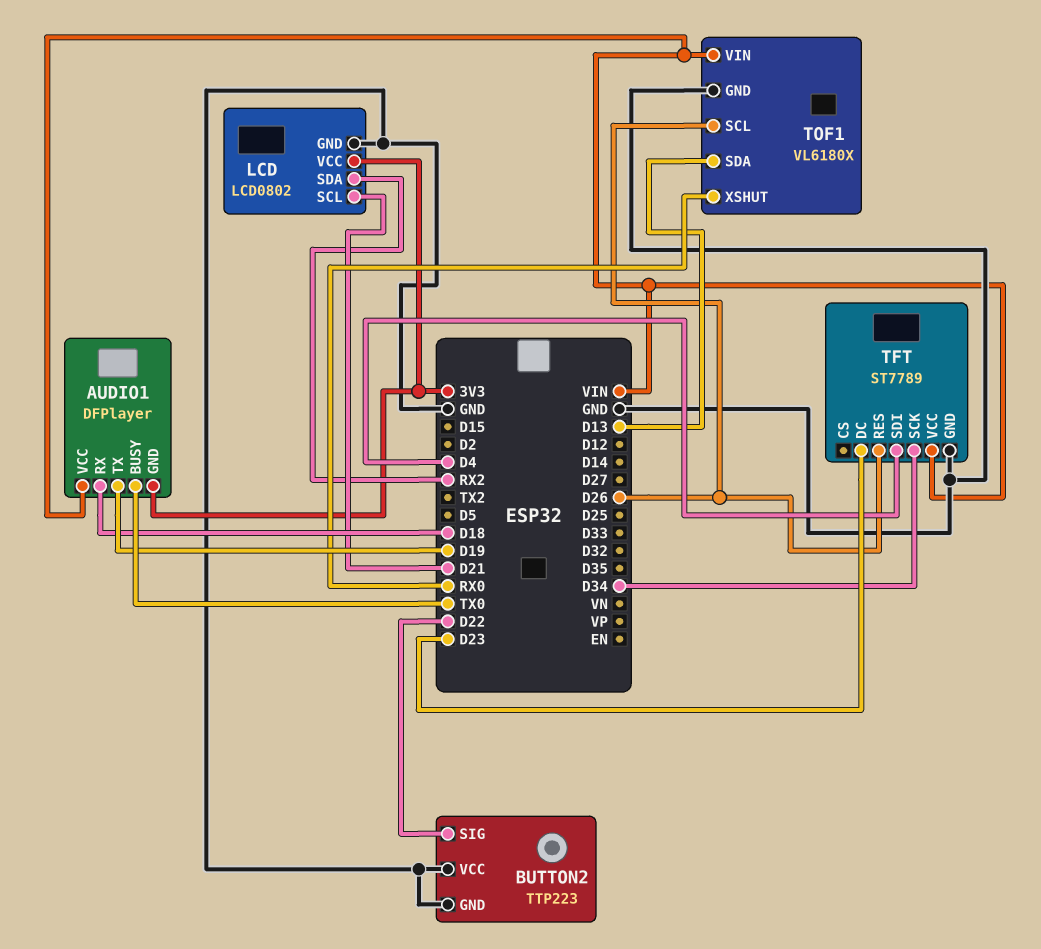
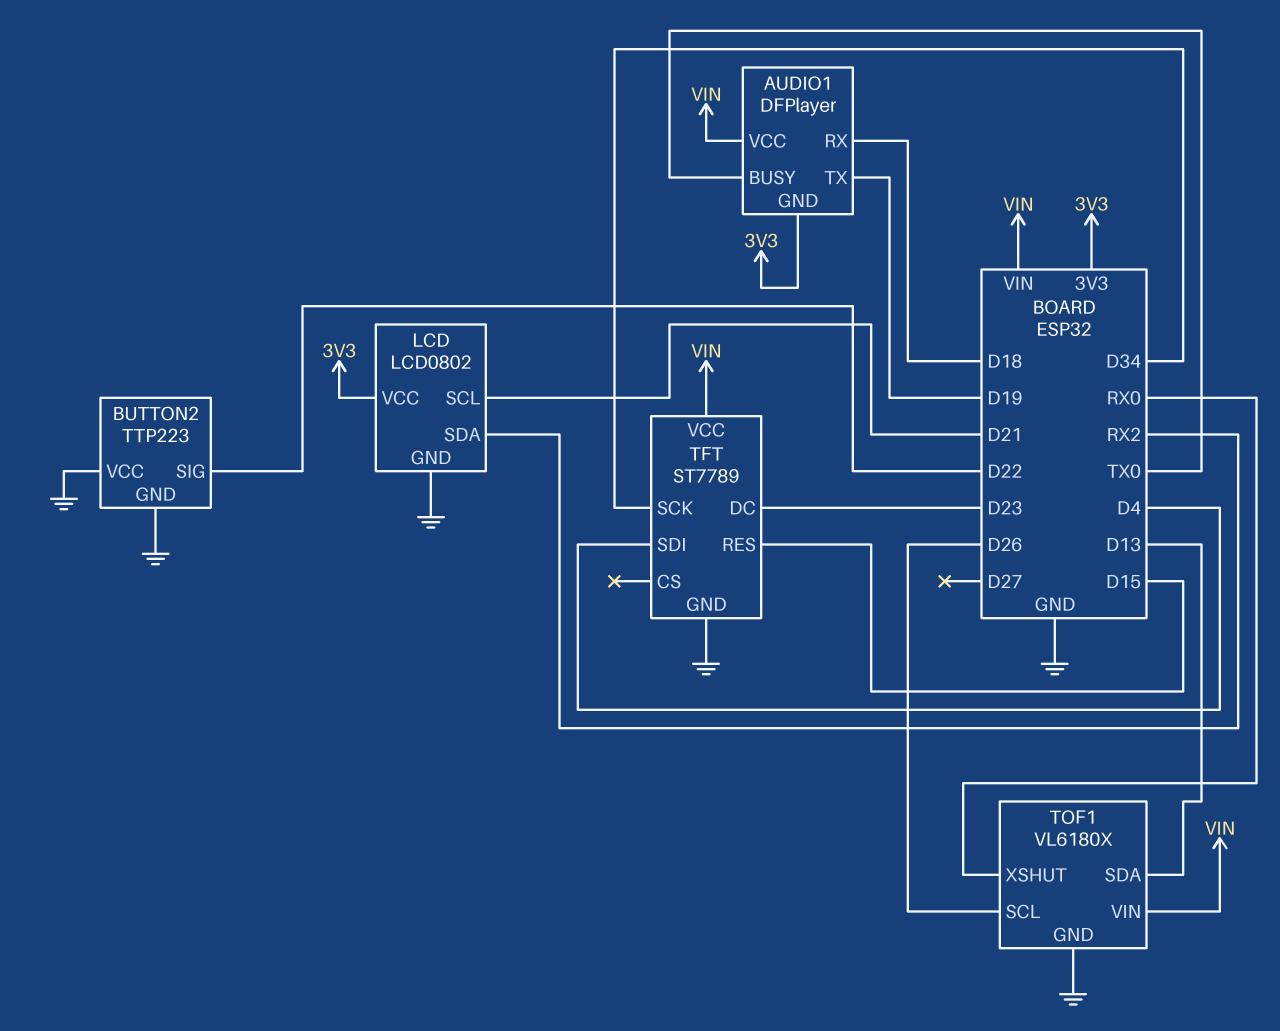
TFT pin RES: D26 -> D15

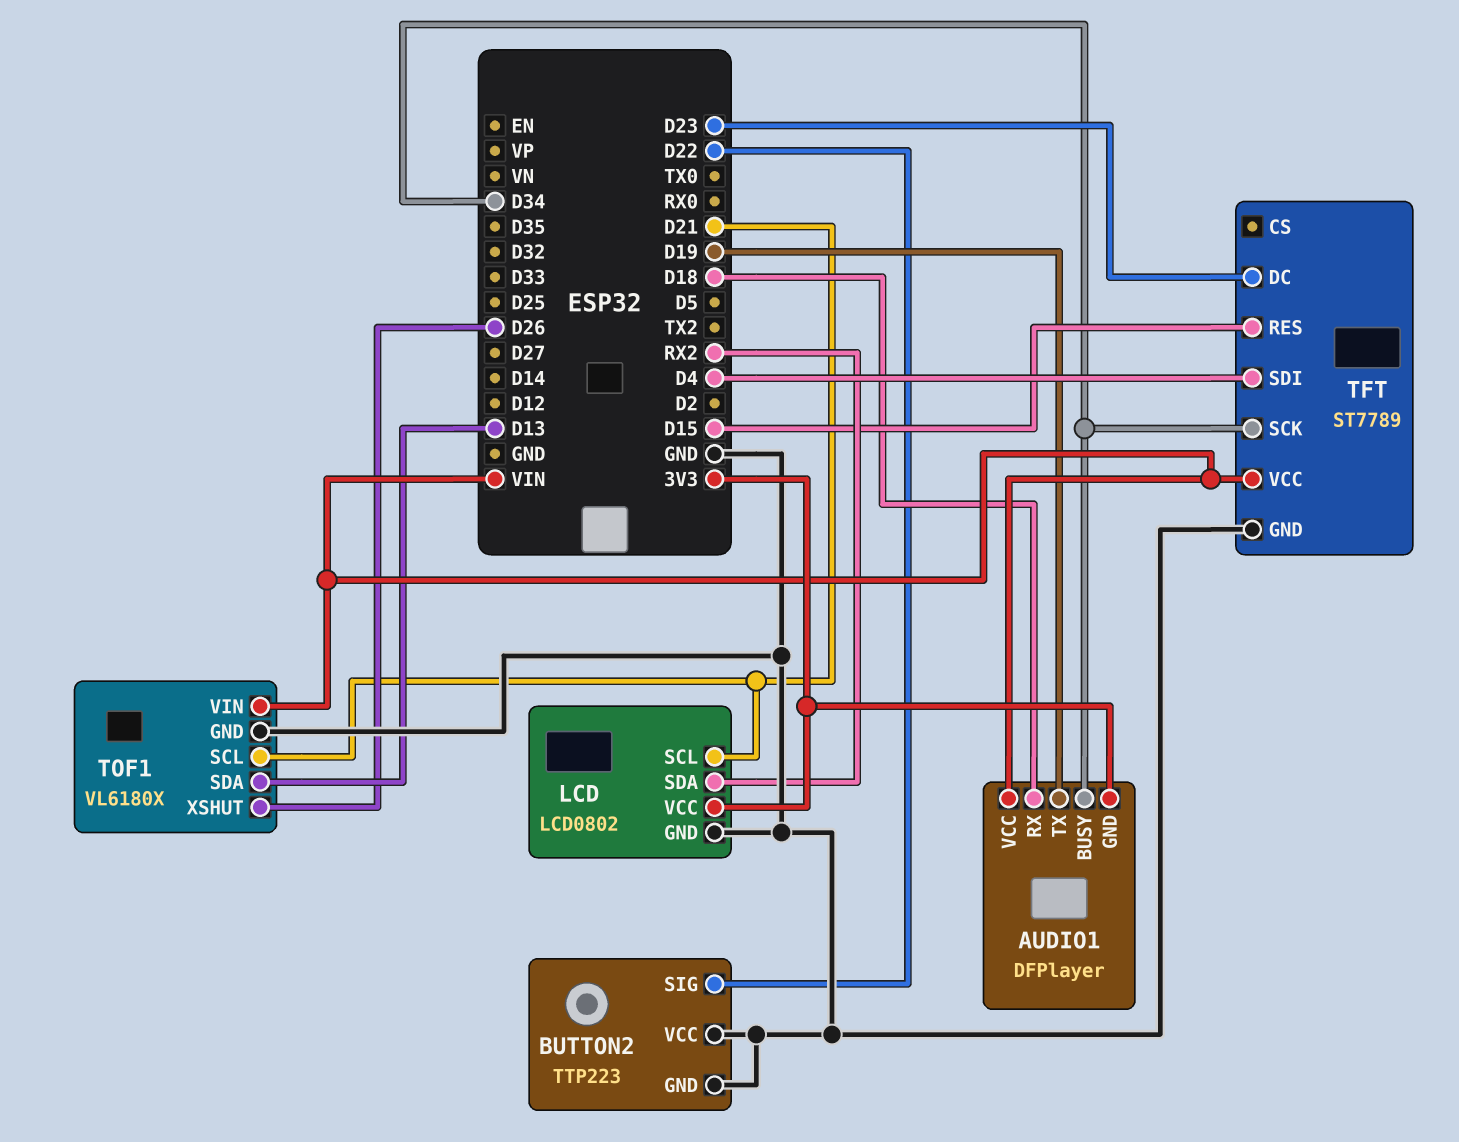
AUDIO1 pin BUSY: TX0 -> D34
TOF1 pin SCL: D26 -> D21
TOF1 pin XSHUT: RX0 -> D26

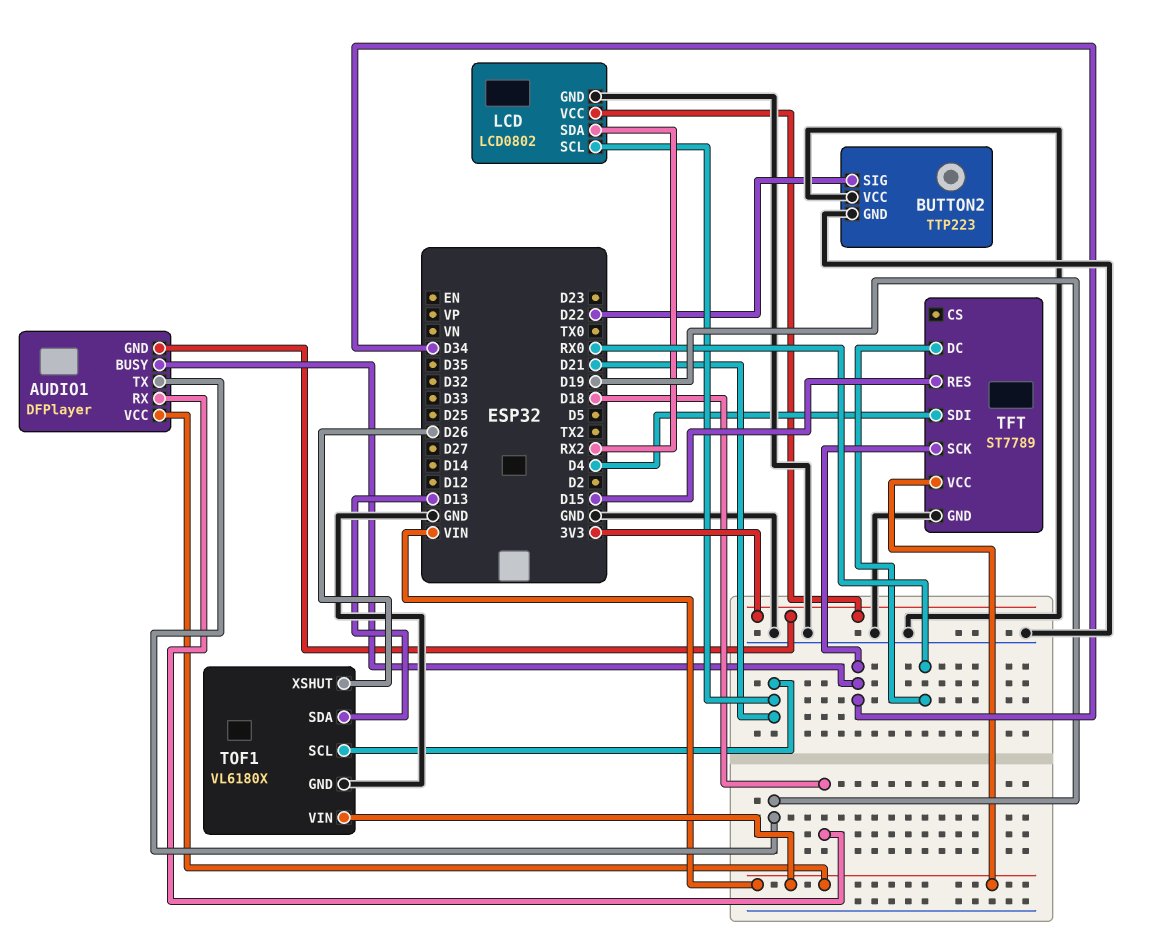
TFT pin DC: D23 -> RX0

